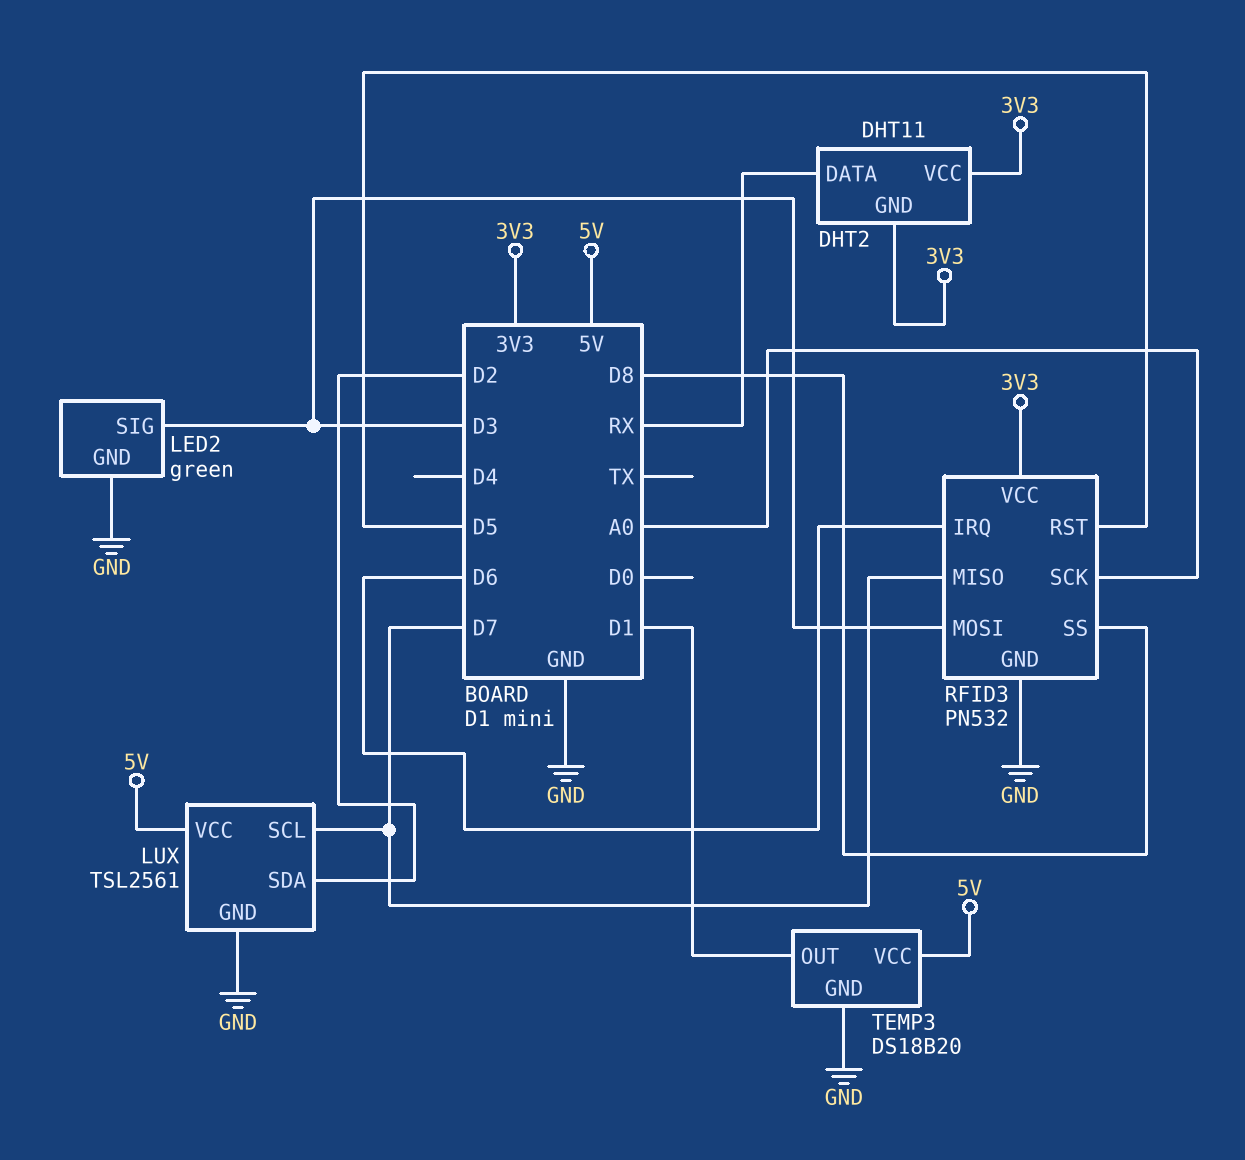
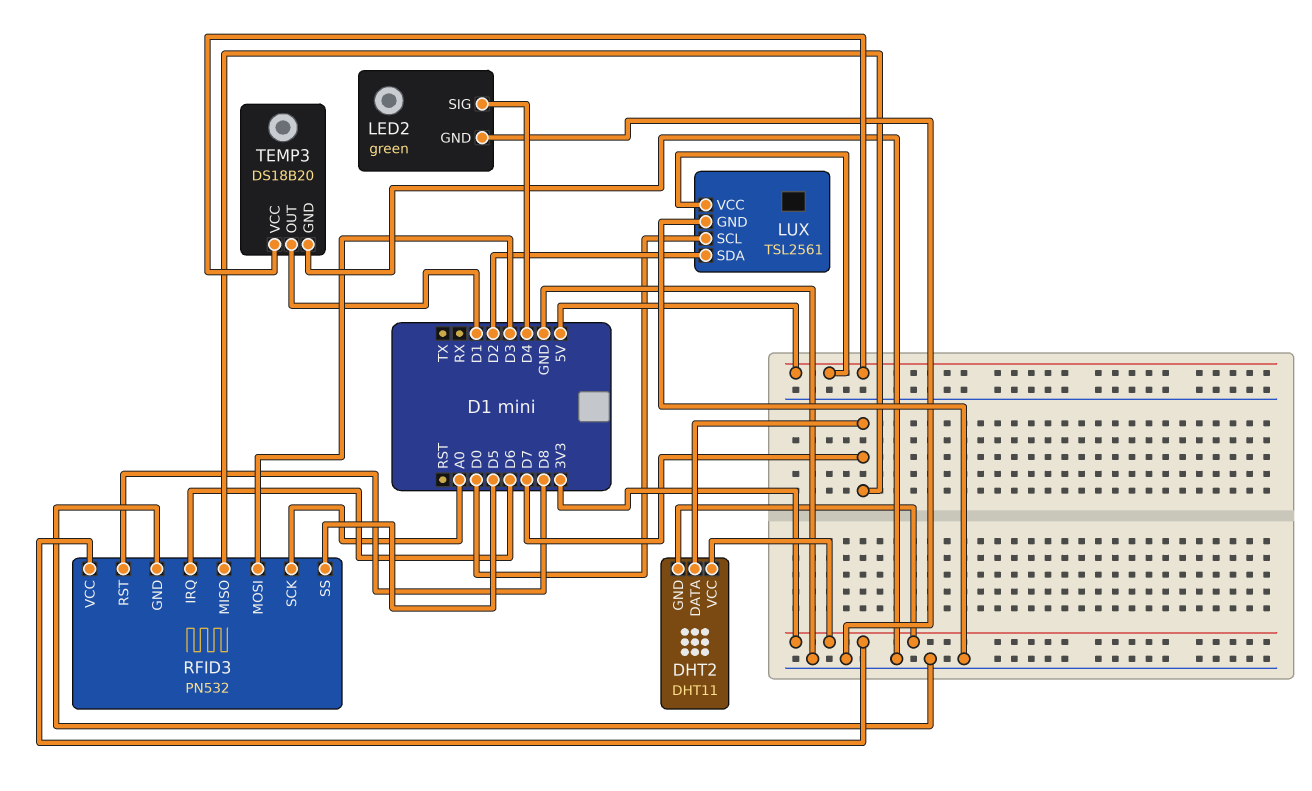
DHT2 pin DATA: RX -> D7
LED2 pin SIG: D3 -> D4
LUX pin SCL: D7 -> D0
RFID3 pin RST: D5 -> D8
RFID3 pin SS: D8 -> D5

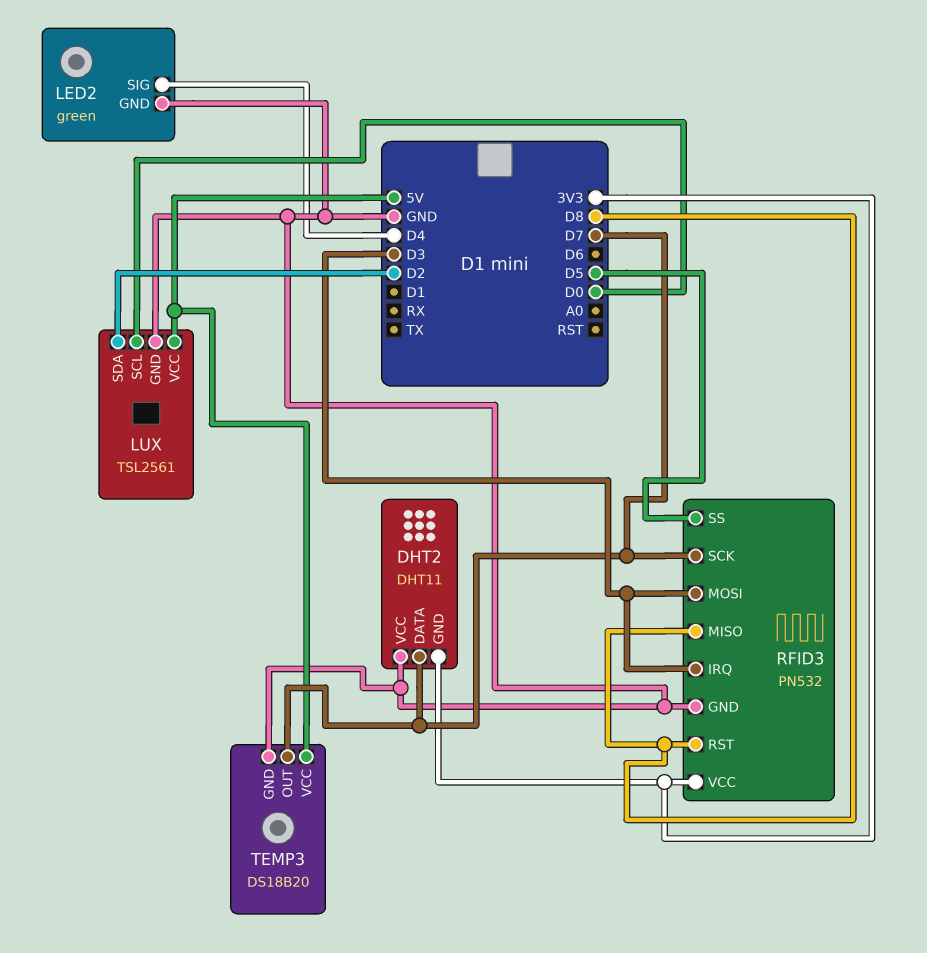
DHT2 pin VCC: 3V3 -> GND
RFID3 pin IRQ: D6 -> D3
RFID3 pin MISO: D7 -> D8
RFID3 pin SCK: A0 -> D7
TEMP3 pin OUT: D1 -> D7

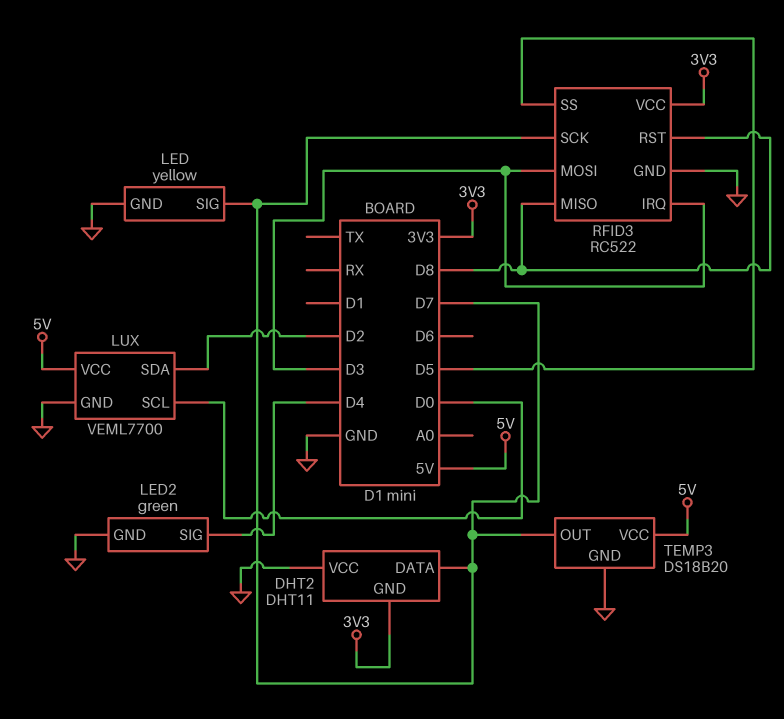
LED: none -> yellow
LED pin GND: none -> GND
LED pin SIG: none -> D7
LUX: TSL2561 -> VEML7700
RFID3: PN532 -> RC522

